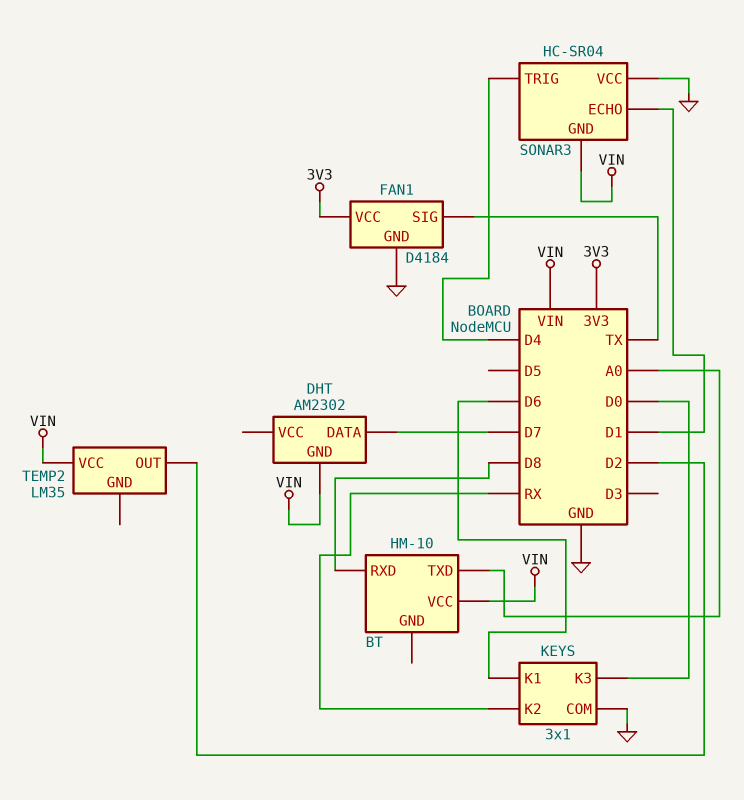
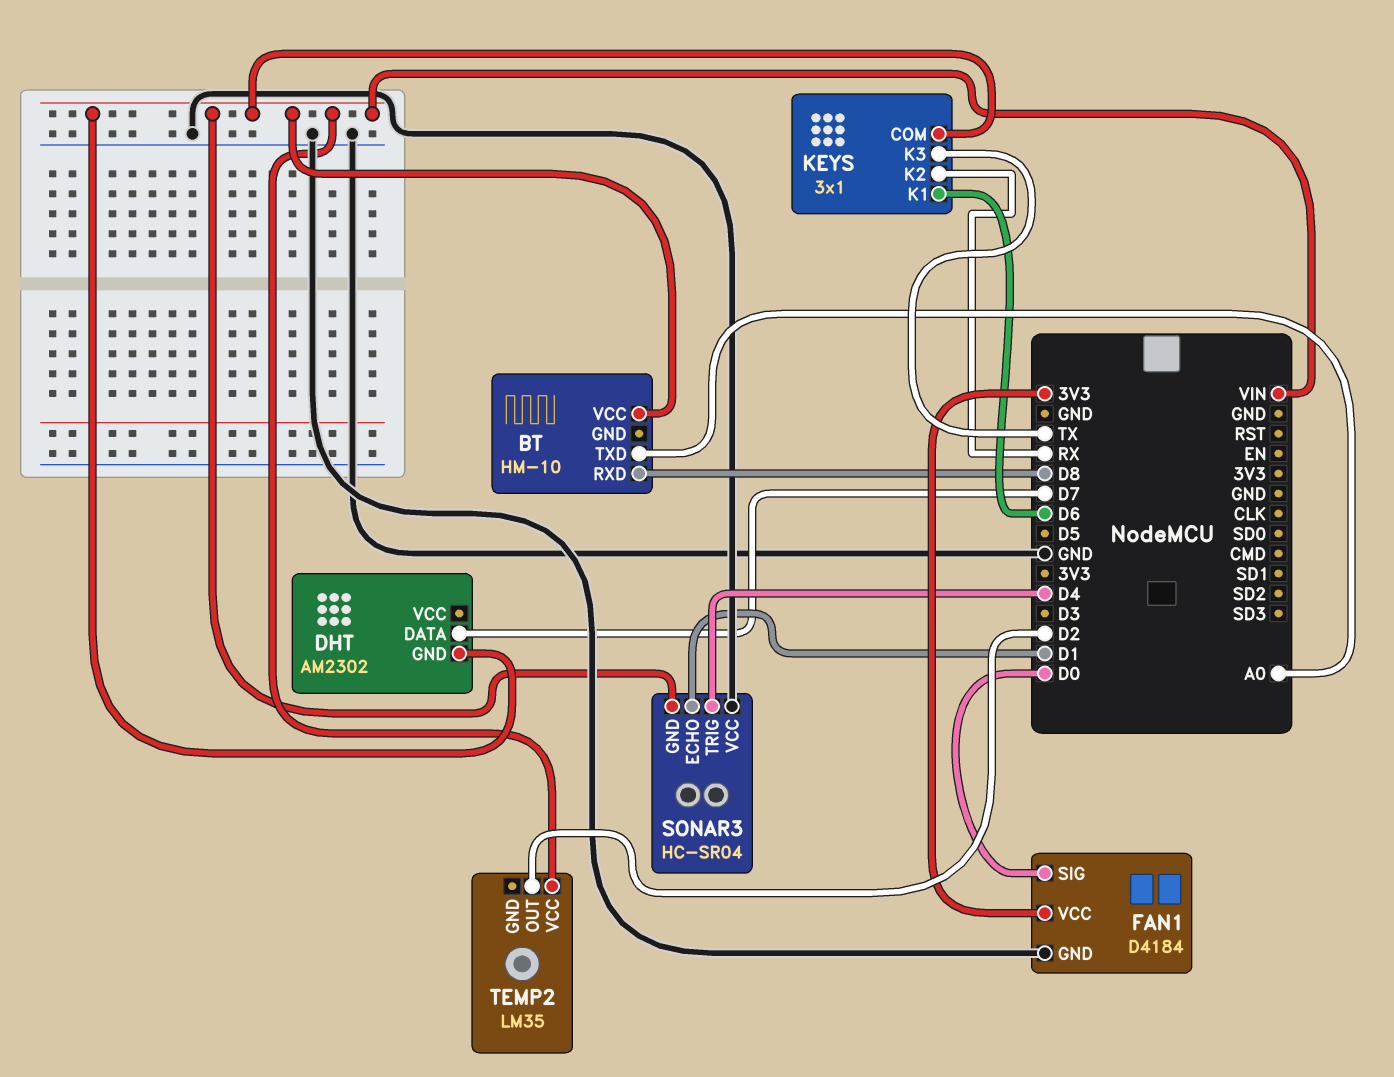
FAN1 pin SIG: TX -> D0
KEYS pin COM: GND -> VIN
KEYS pin K3: D0 -> TX

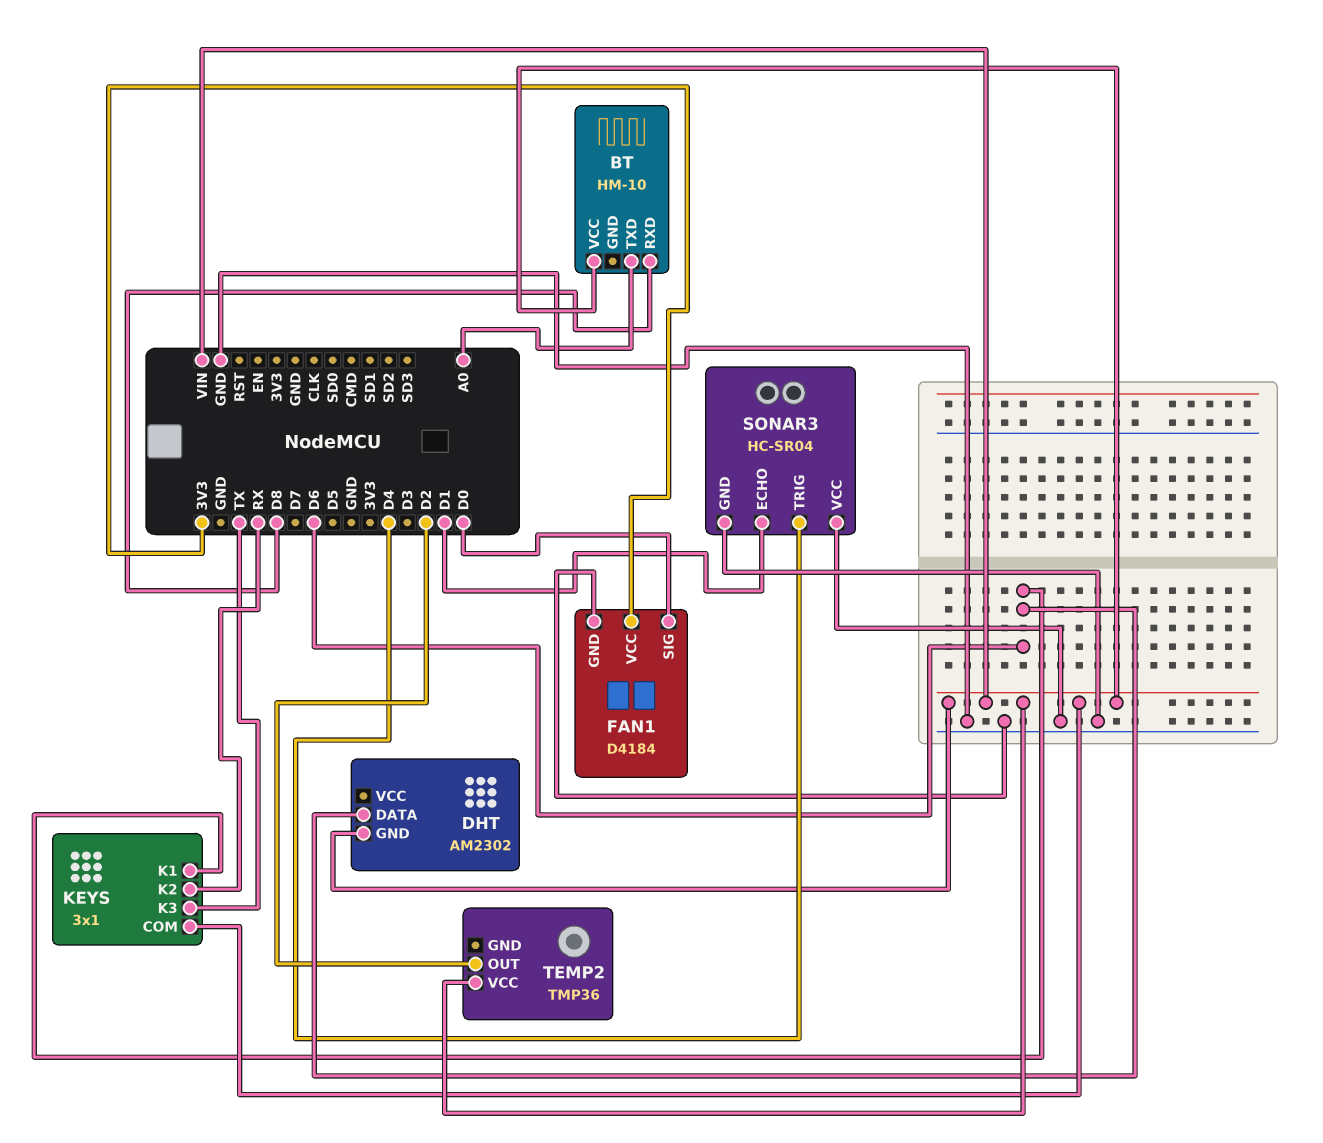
DHT pin DATA: D7 -> D6
SONAR3 pin GND: VIN -> GND
TEMP2: LM35 -> TMP36

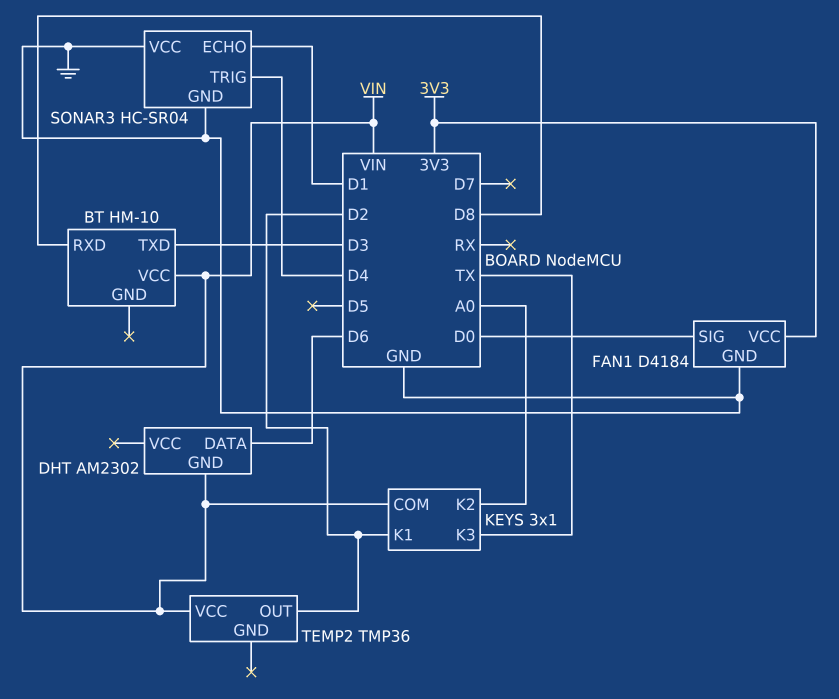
BT pin TXD: A0 -> D3
KEYS pin K1: D6 -> D2
KEYS pin K2: RX -> A0

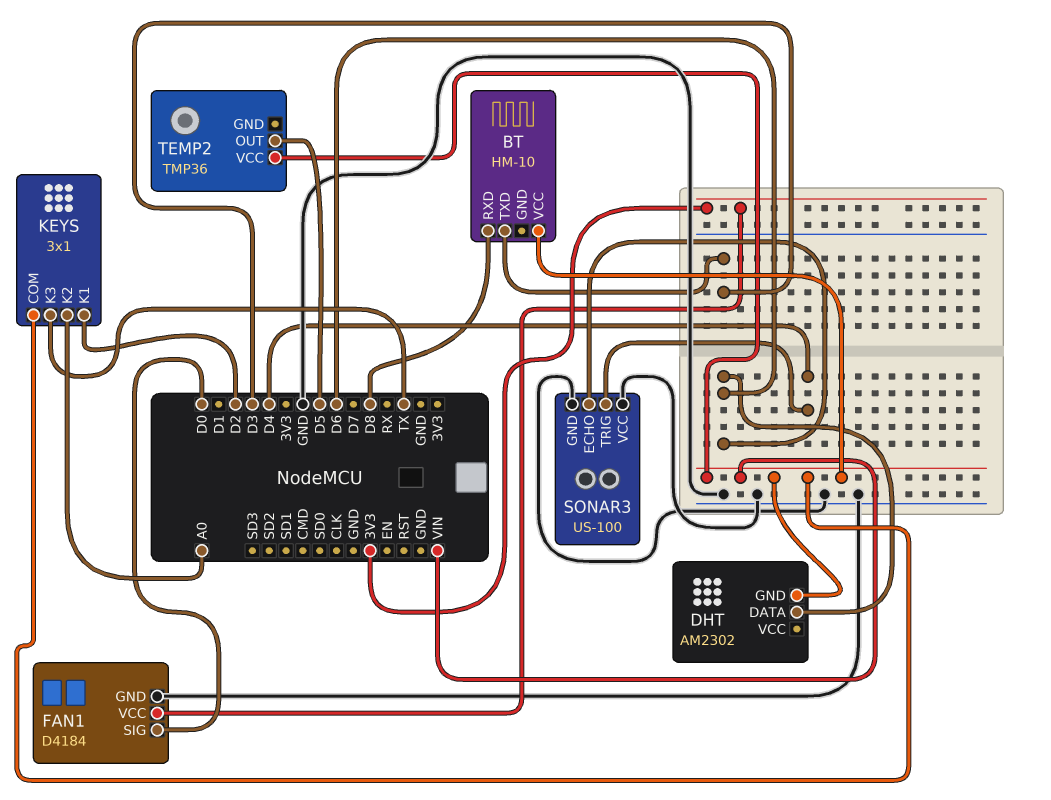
SONAR3: HC-SR04 -> US-100
SONAR3 pin ECHO: D1 -> D6
TEMP2 pin OUT: D2 -> D5

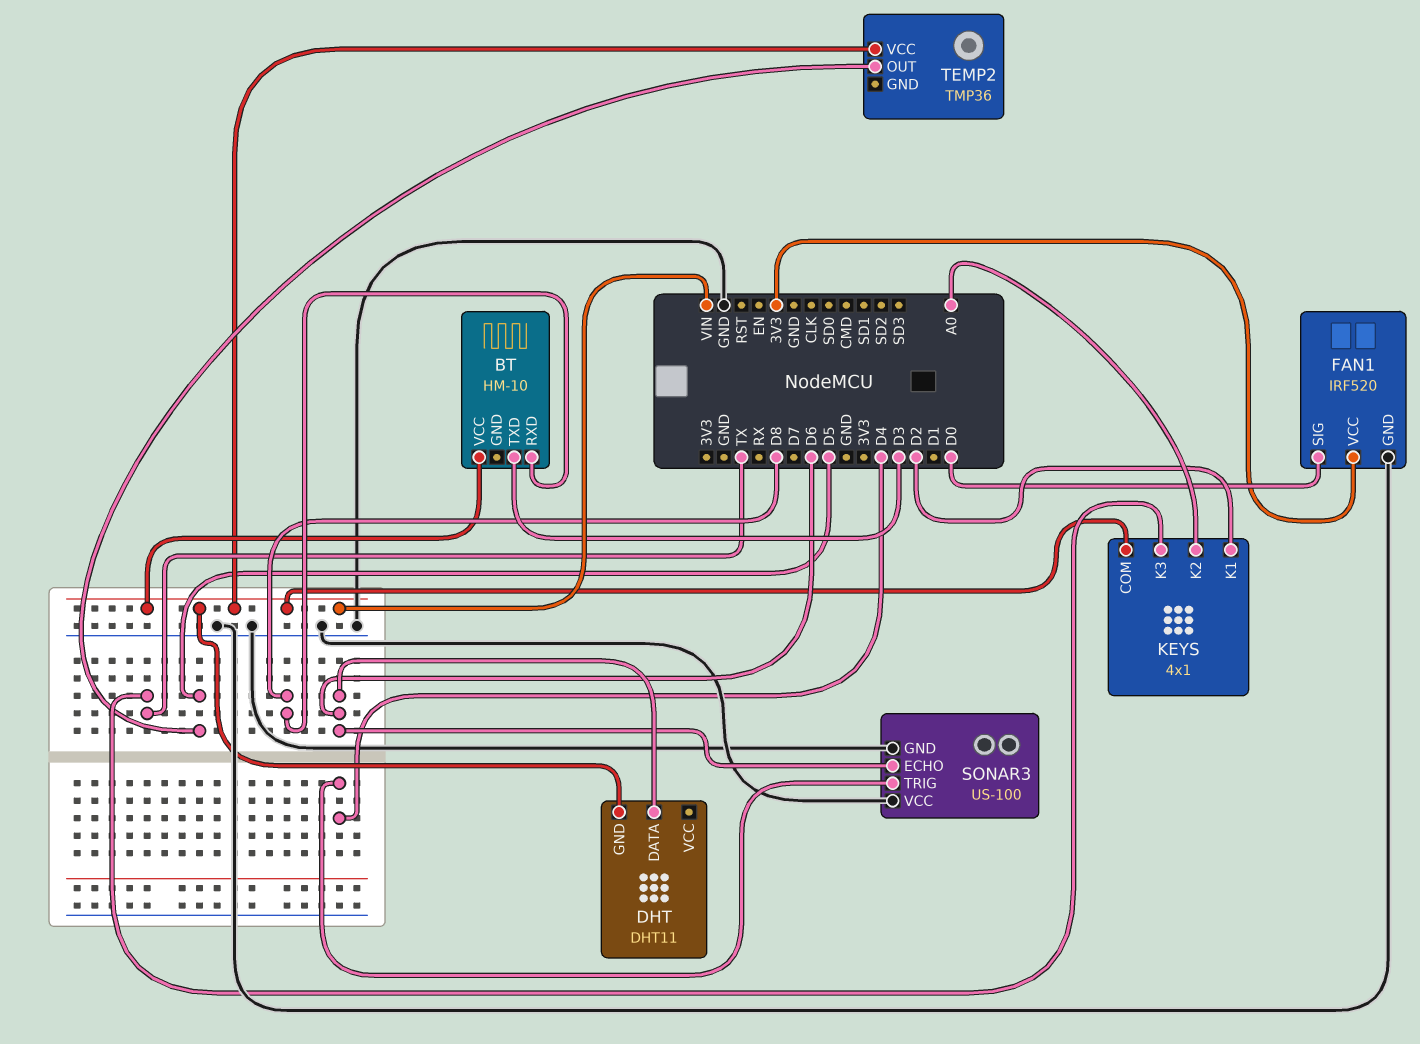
DHT: AM2302 -> DHT11
FAN1: D4184 -> IRF520
KEYS: 3x1 -> 4x1

